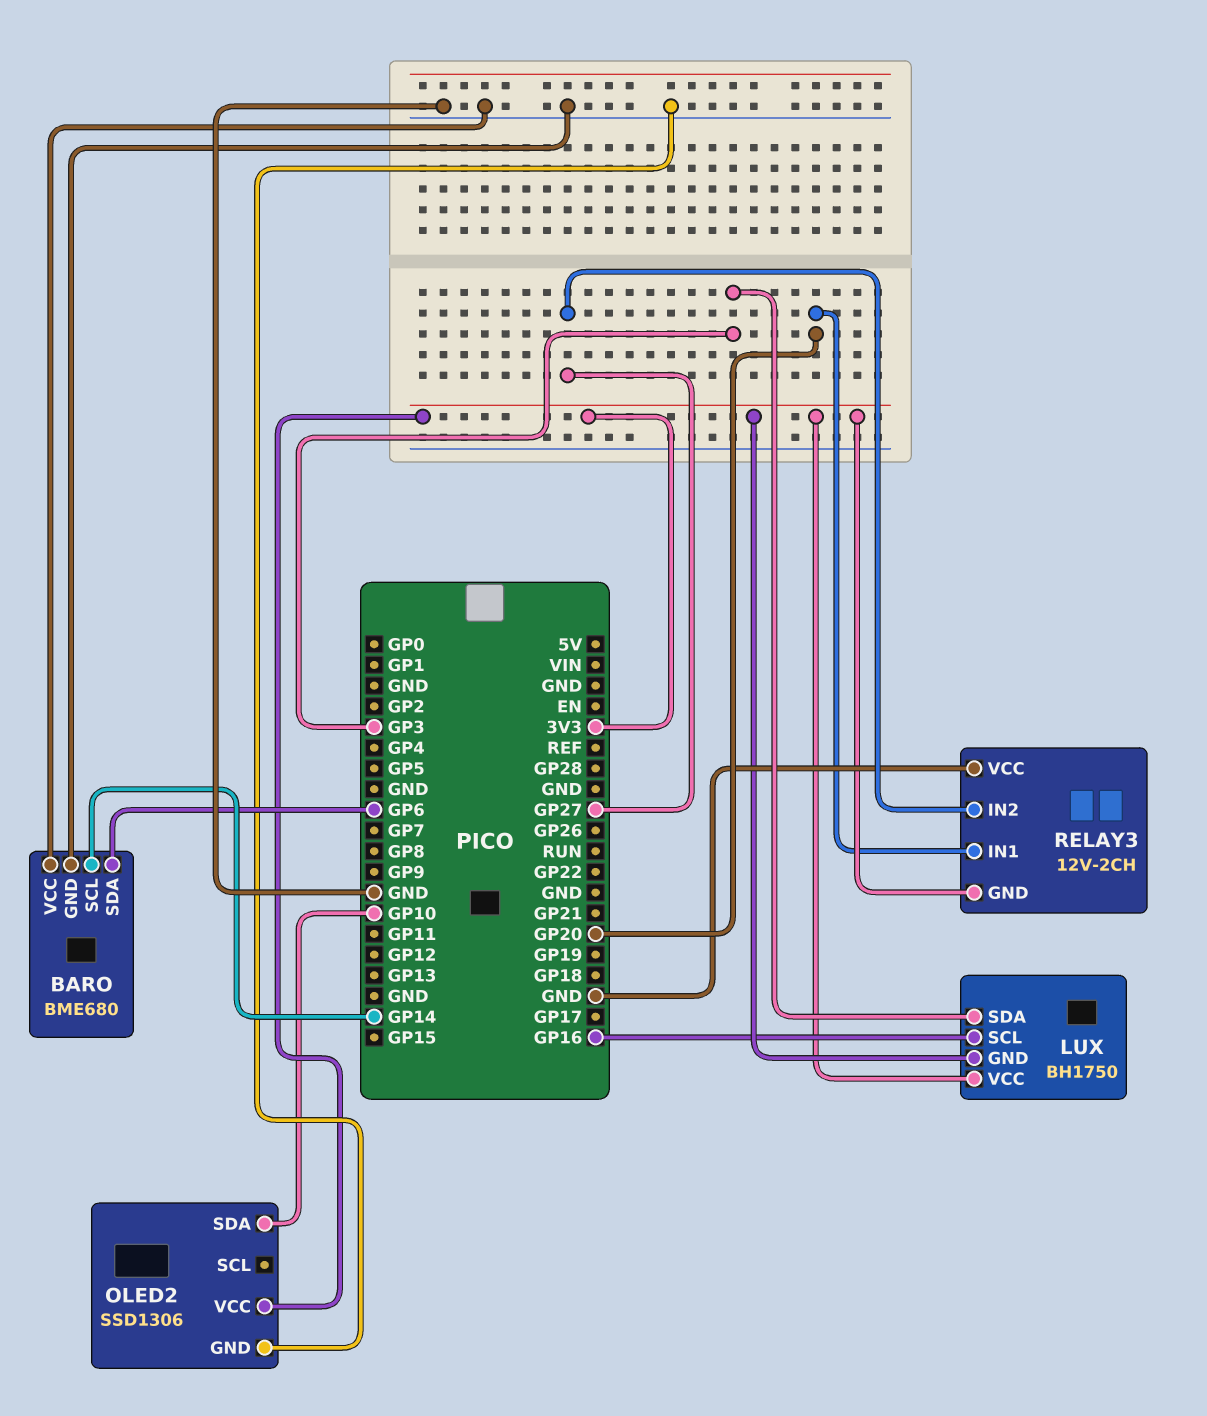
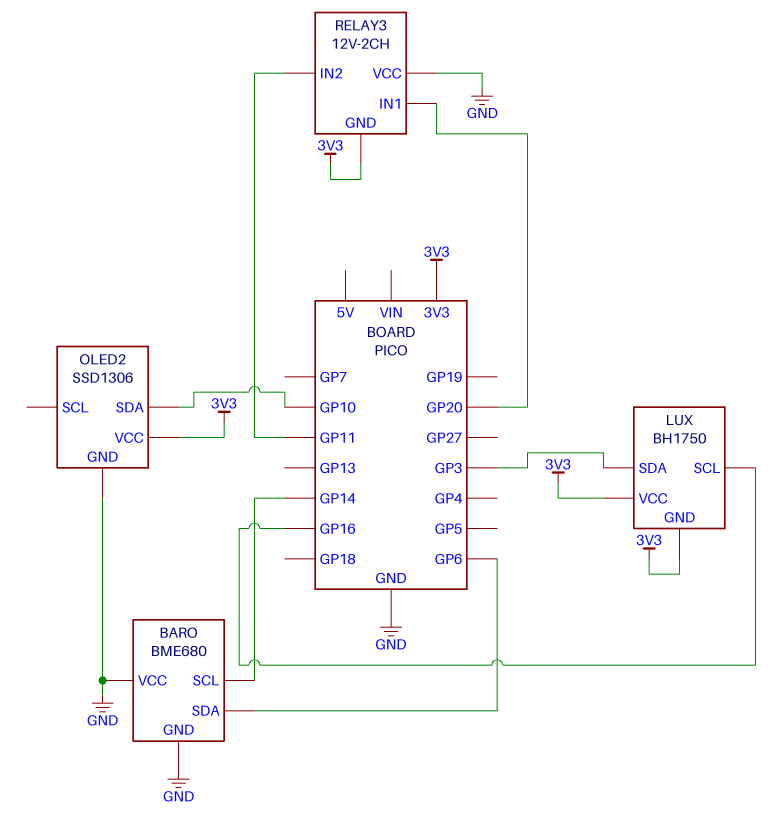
RELAY3 pin IN2: GP27 -> GP11

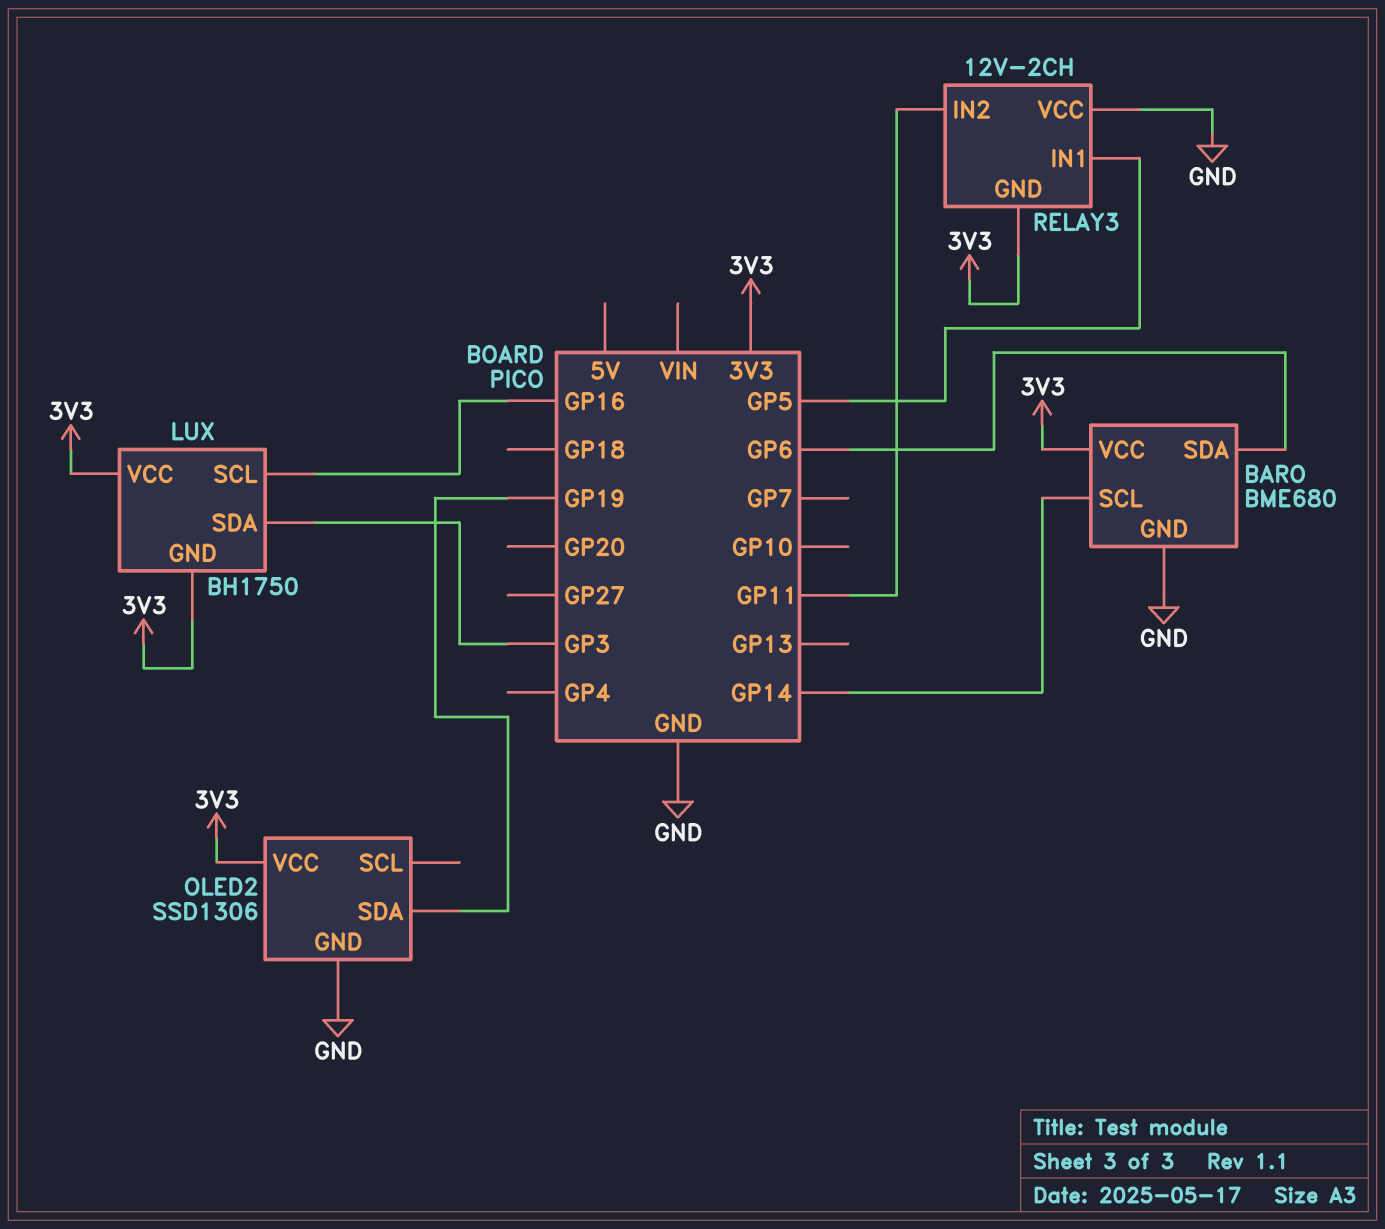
BARO pin VCC: GND -> 3V3
OLED2 pin SDA: GP10 -> GP19
RELAY3 pin IN1: GP20 -> GP5

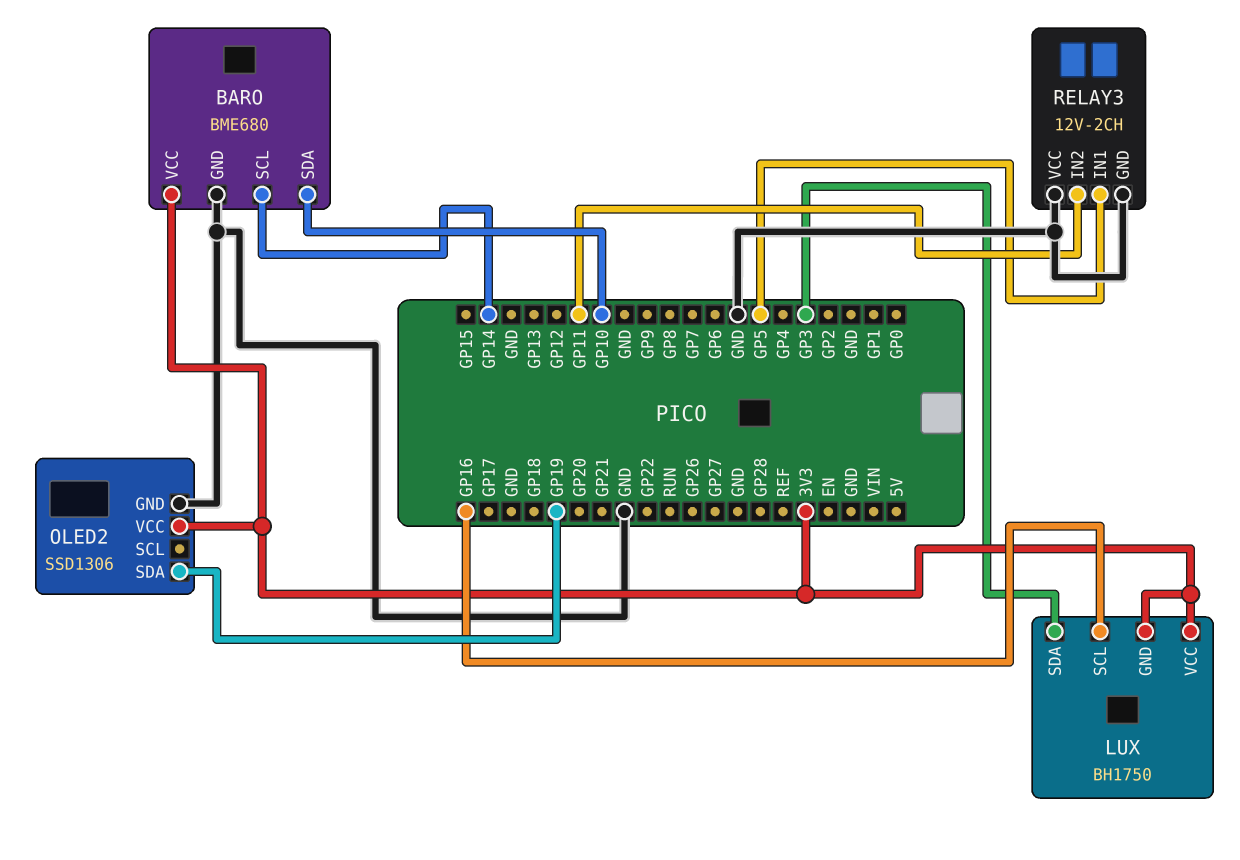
BARO pin SDA: GP6 -> GP10
RELAY3 pin GND: 3V3 -> GND

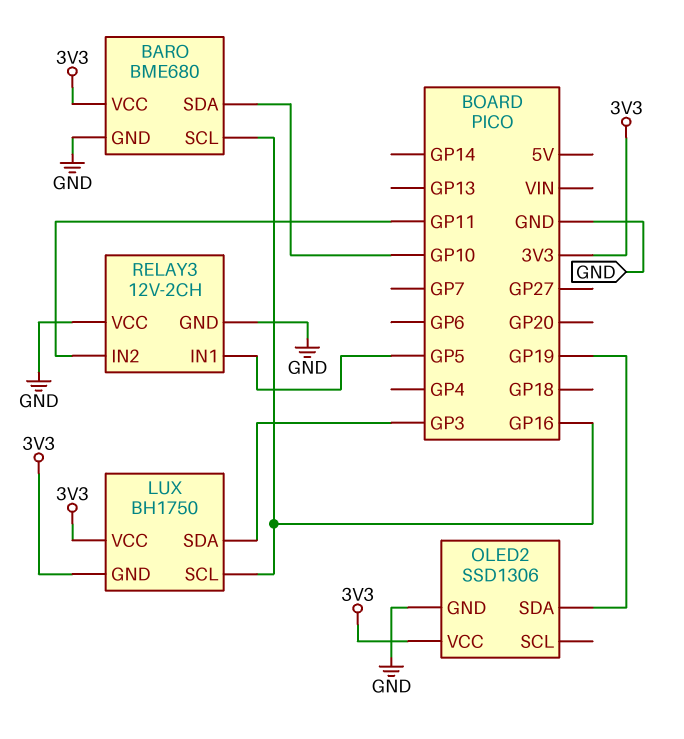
BARO pin SCL: GP14 -> GP16

